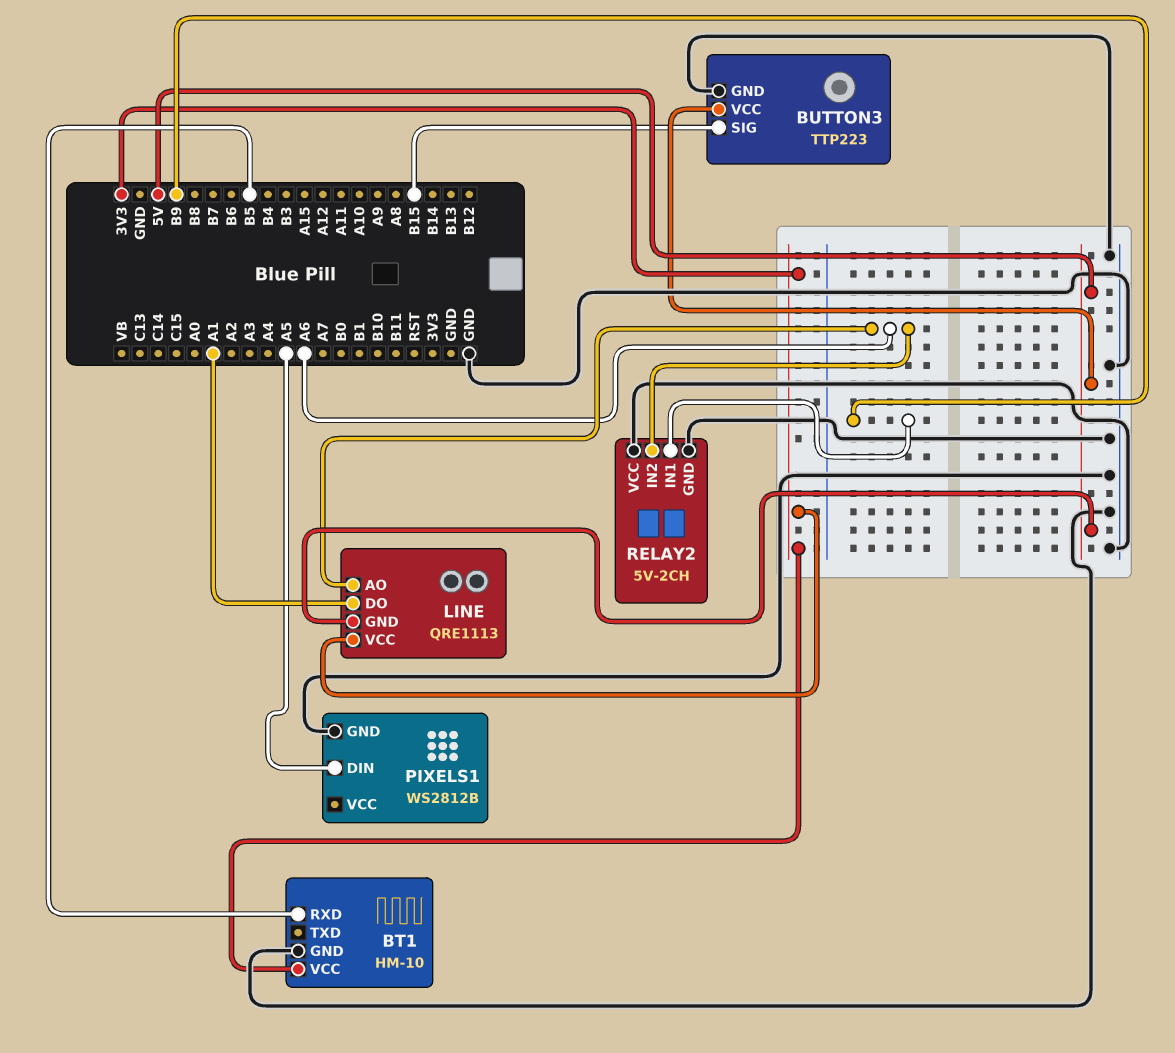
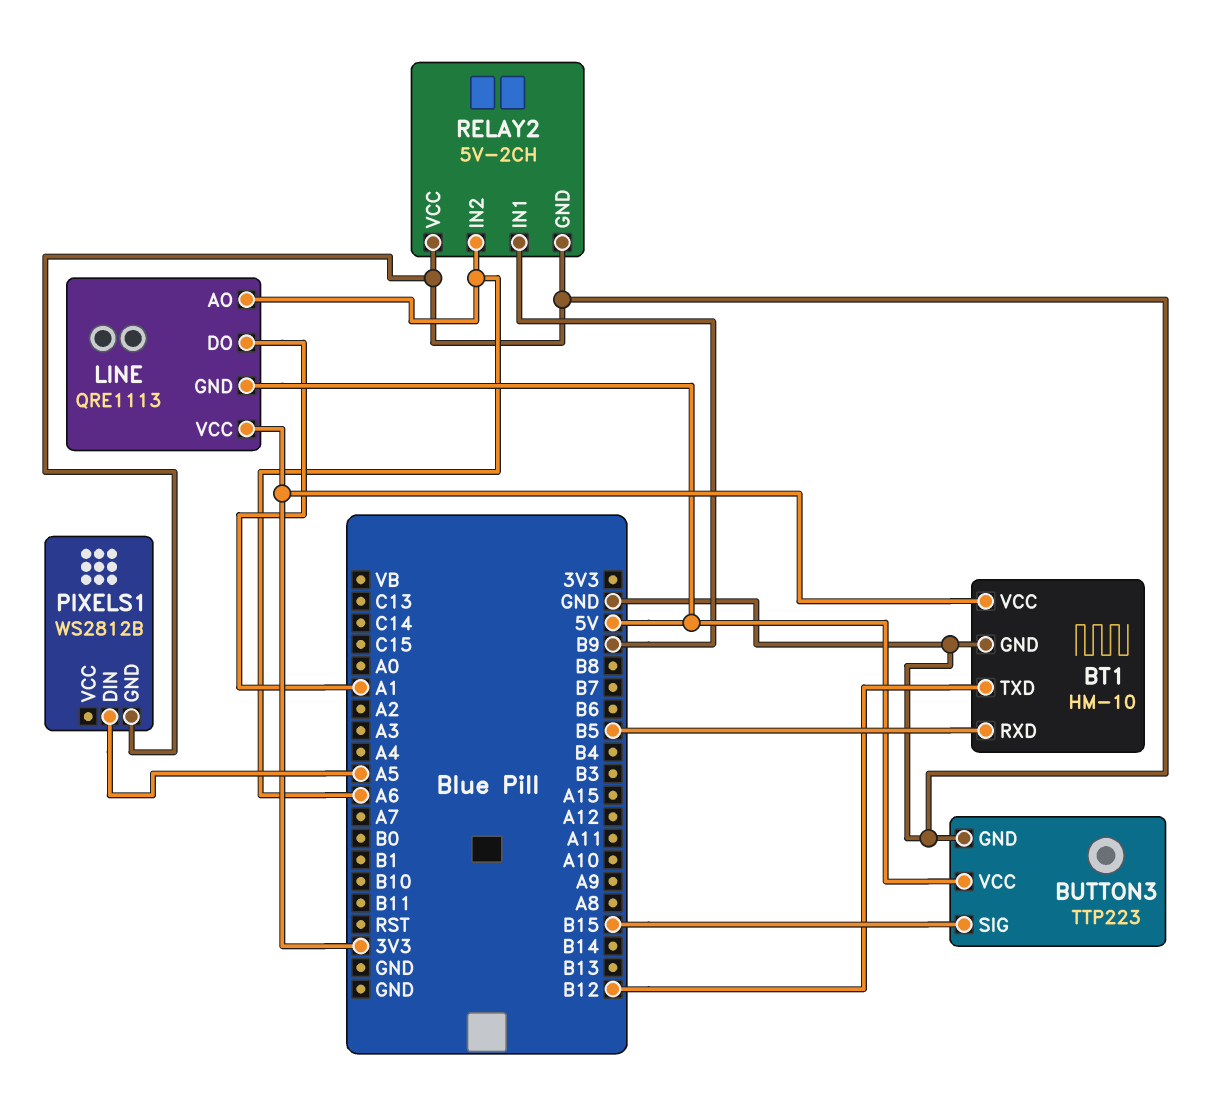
BT1 pin TXD: none -> B12

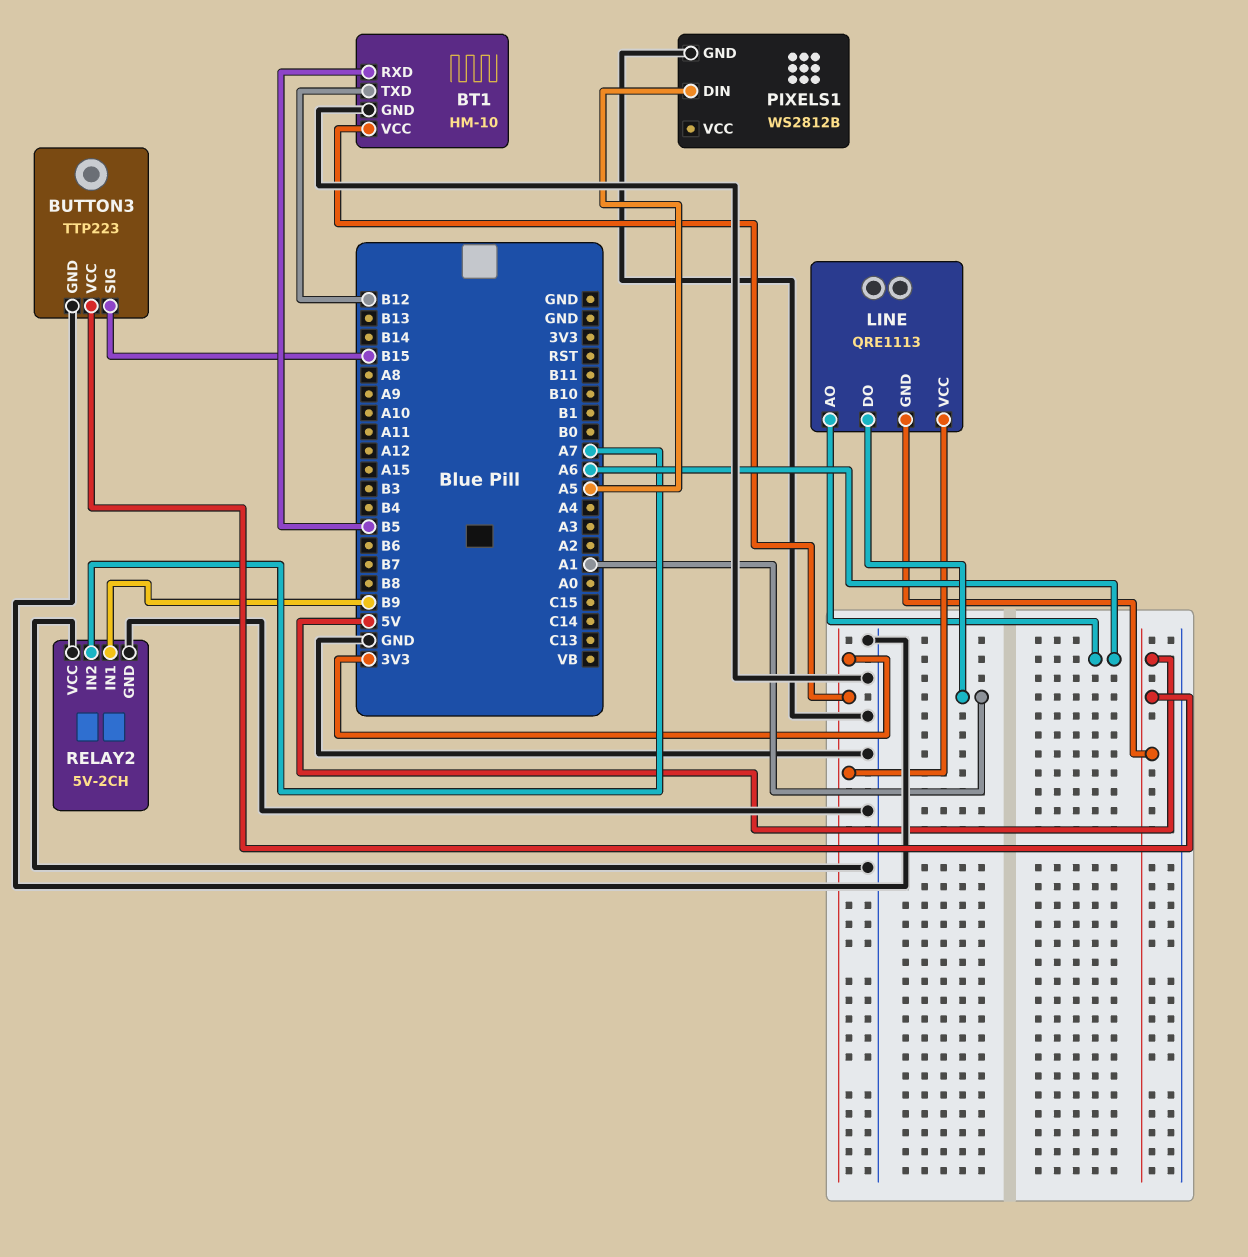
RELAY2 pin IN2: A6 -> A7

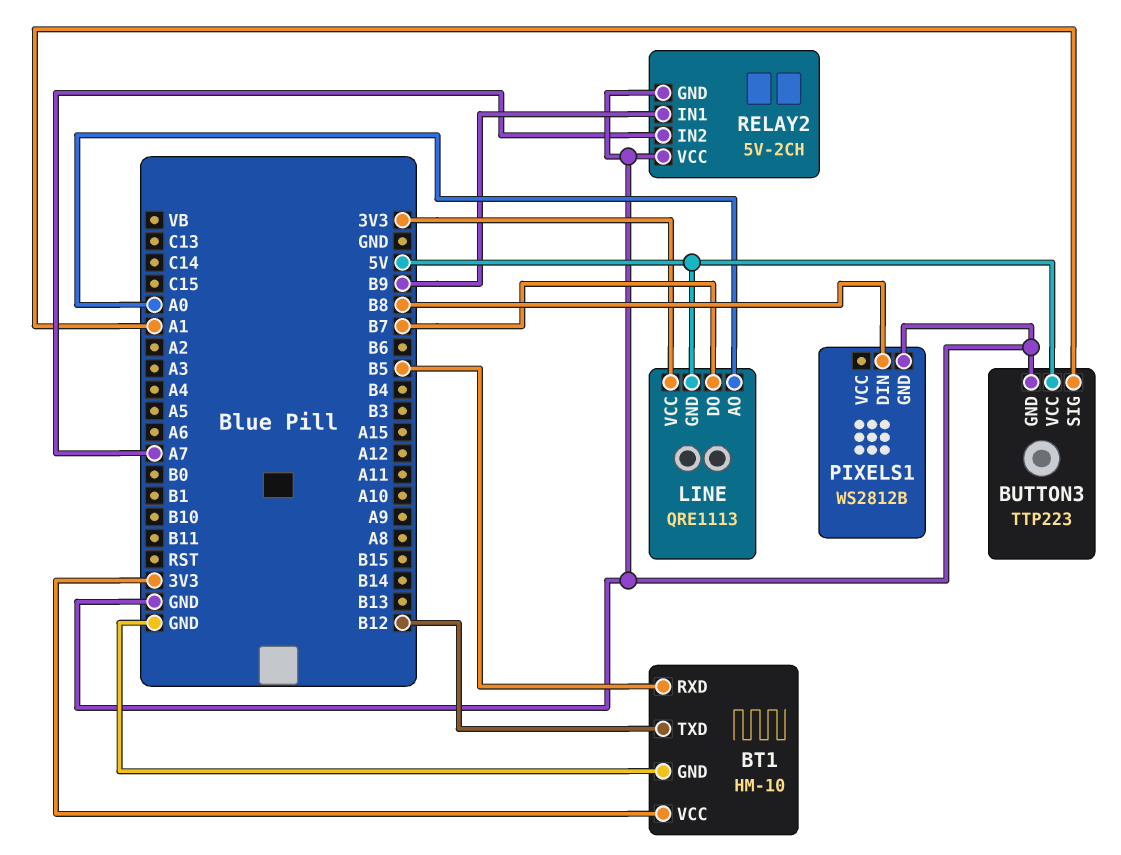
BUTTON3 pin SIG: B15 -> A1
LINE pin AO: A6 -> A0
LINE pin DO: A1 -> B7
PIXELS1 pin DIN: A5 -> B8

